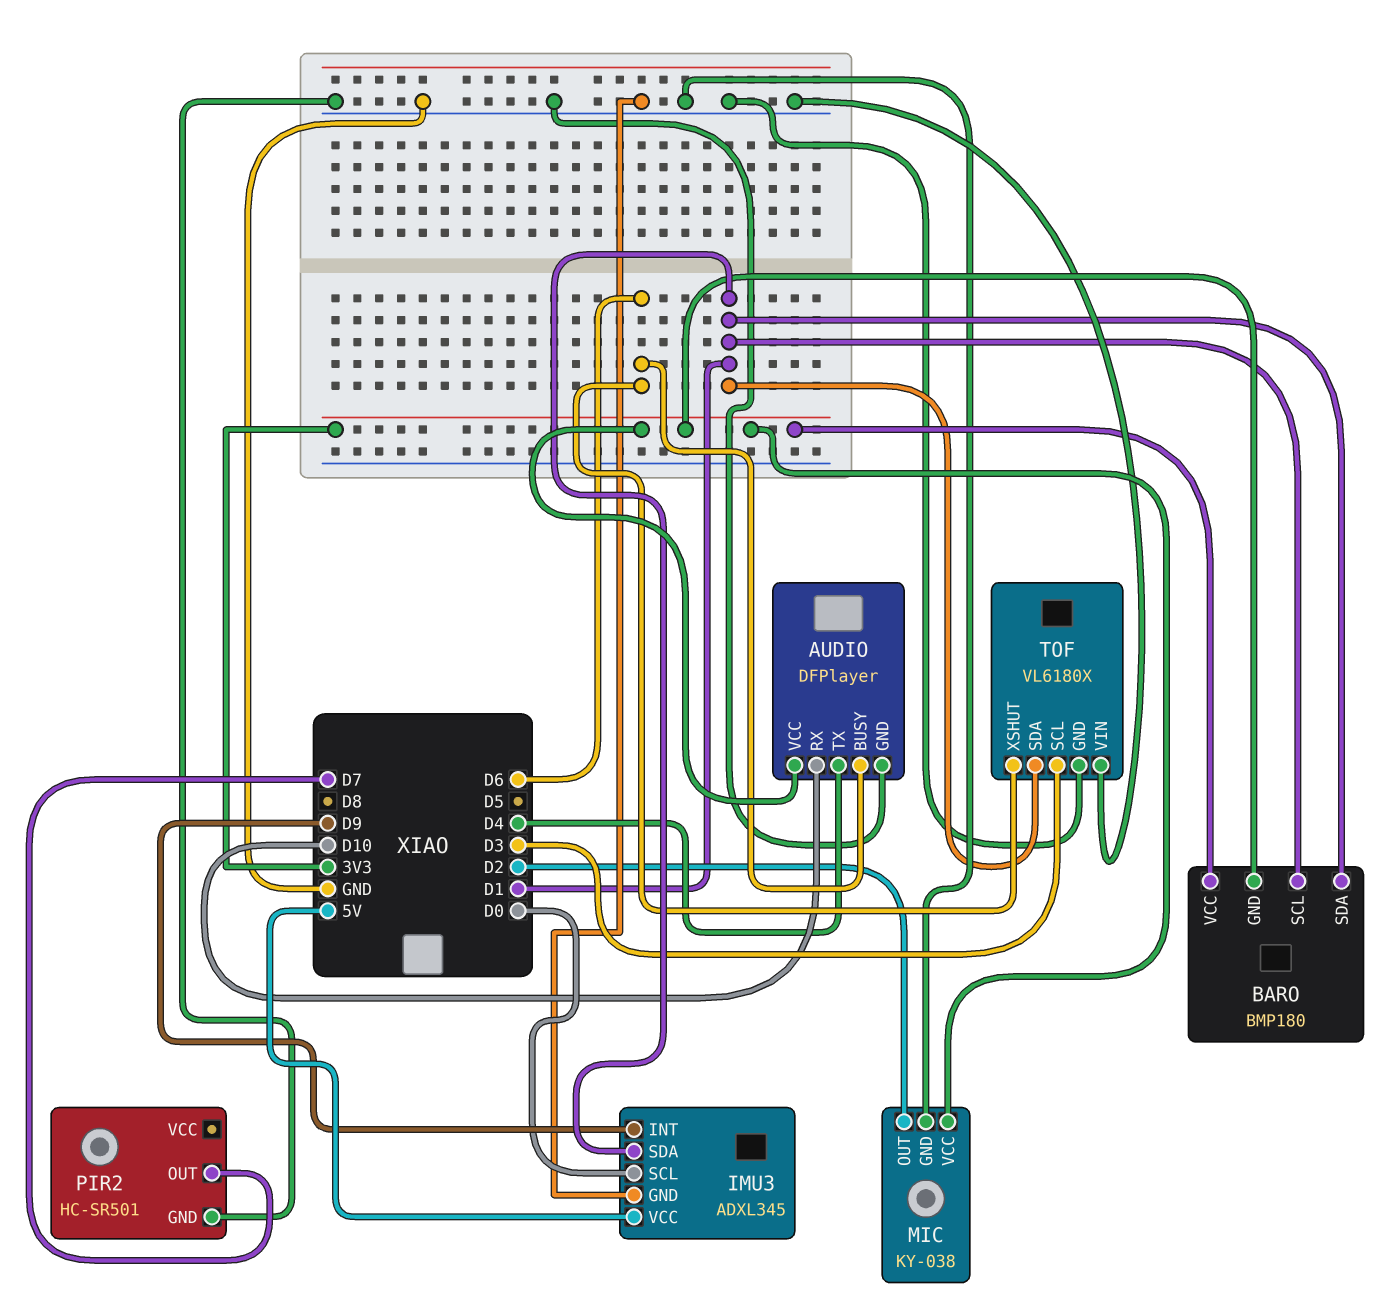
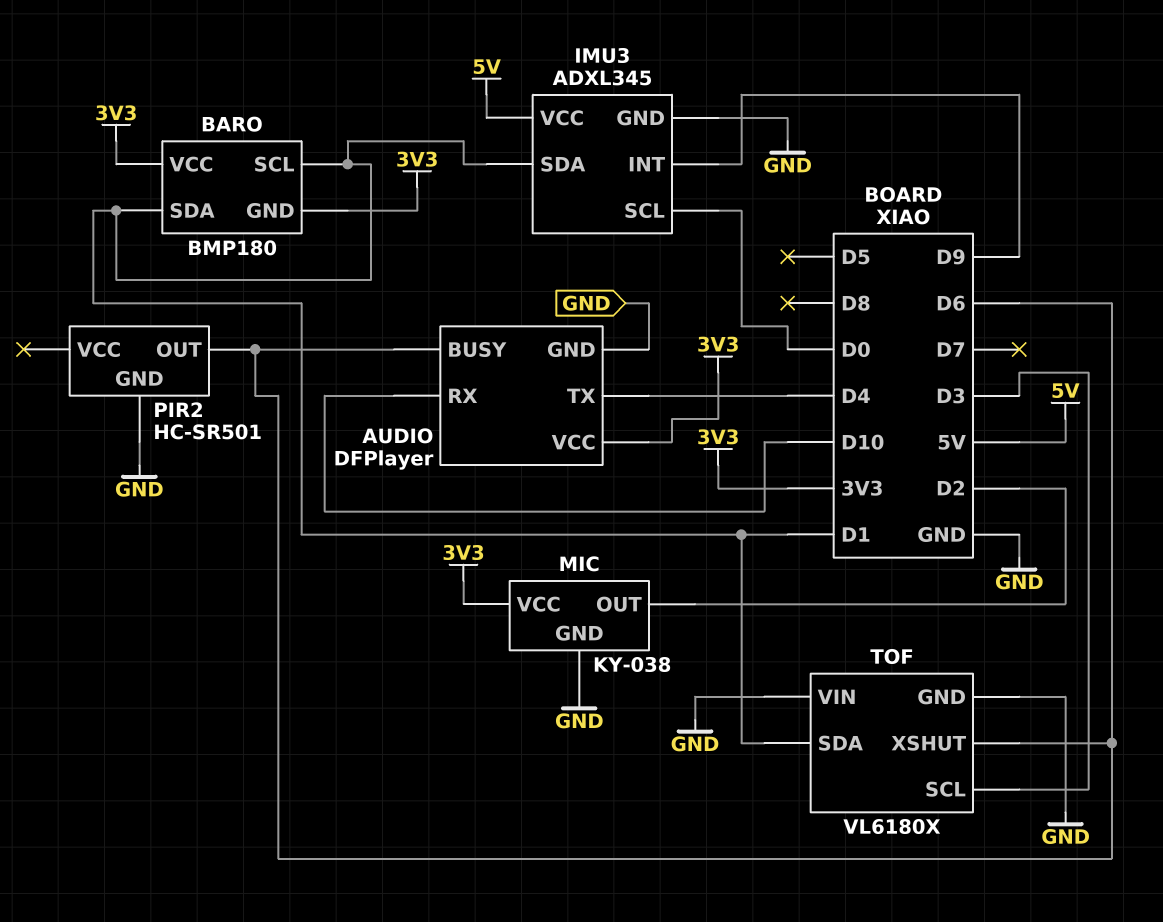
PIR2 pin OUT: D7 -> D6

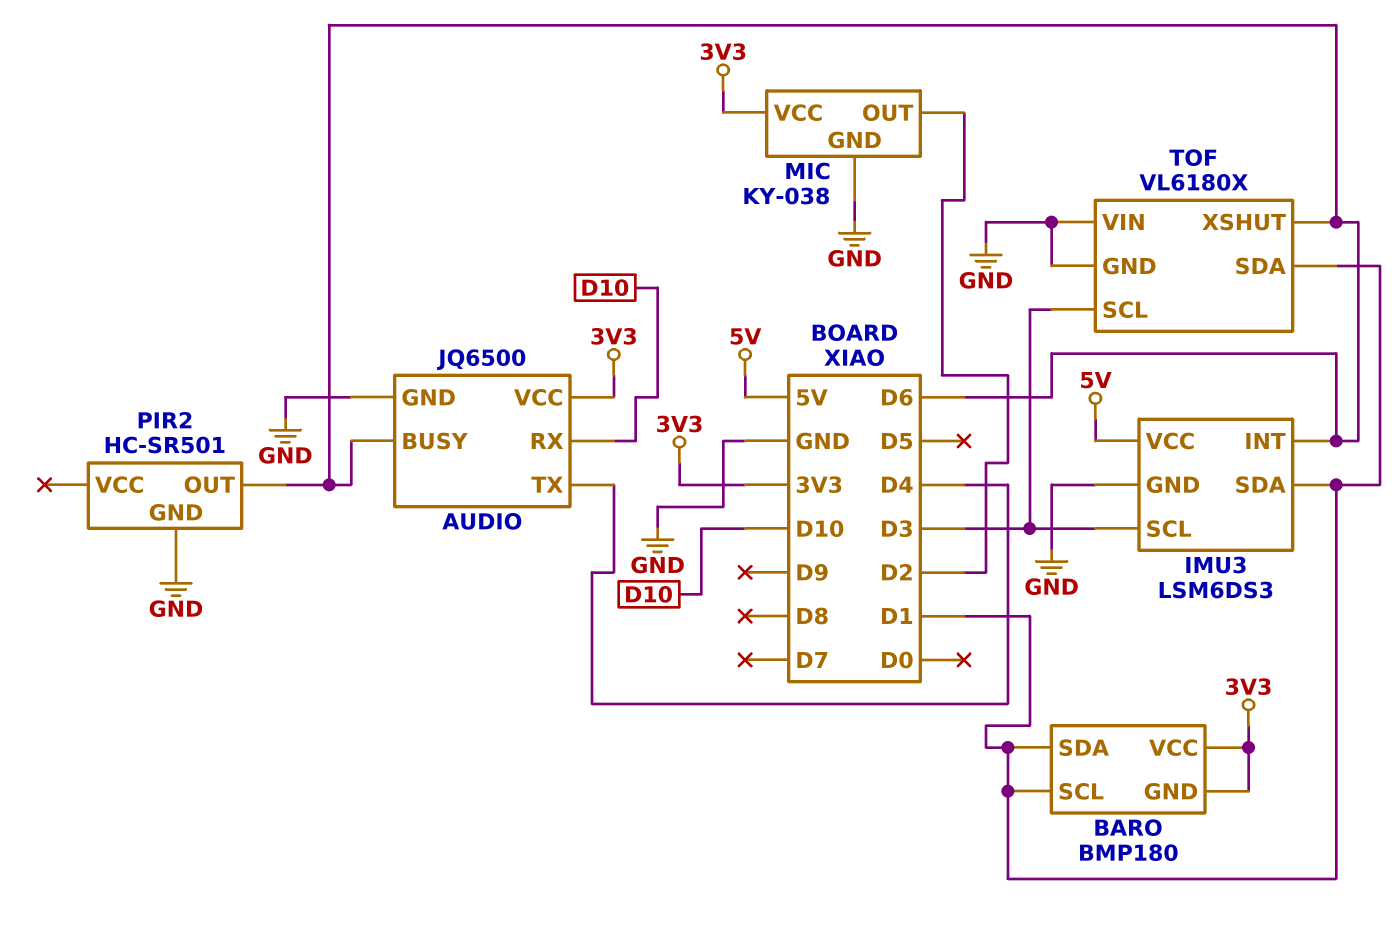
AUDIO: DFPlayer -> JQ6500
IMU3: ADXL345 -> LSM6DS3
IMU3 pin INT: D9 -> D6
IMU3 pin SCL: D0 -> D3

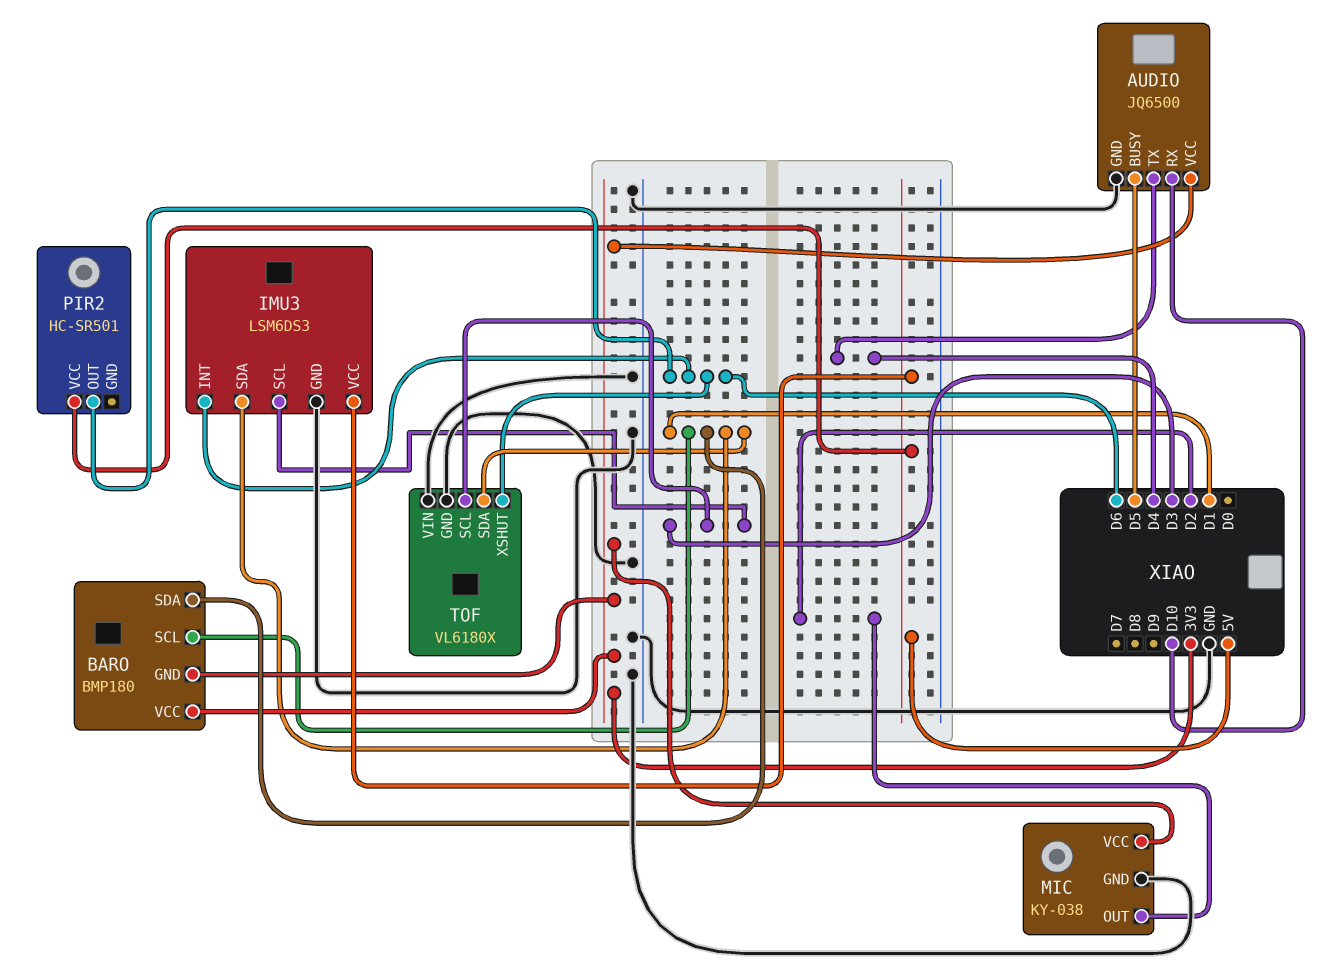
AUDIO pin BUSY: D6 -> D5
PIR2 pin GND: GND -> none
PIR2 pin VCC: none -> 5V

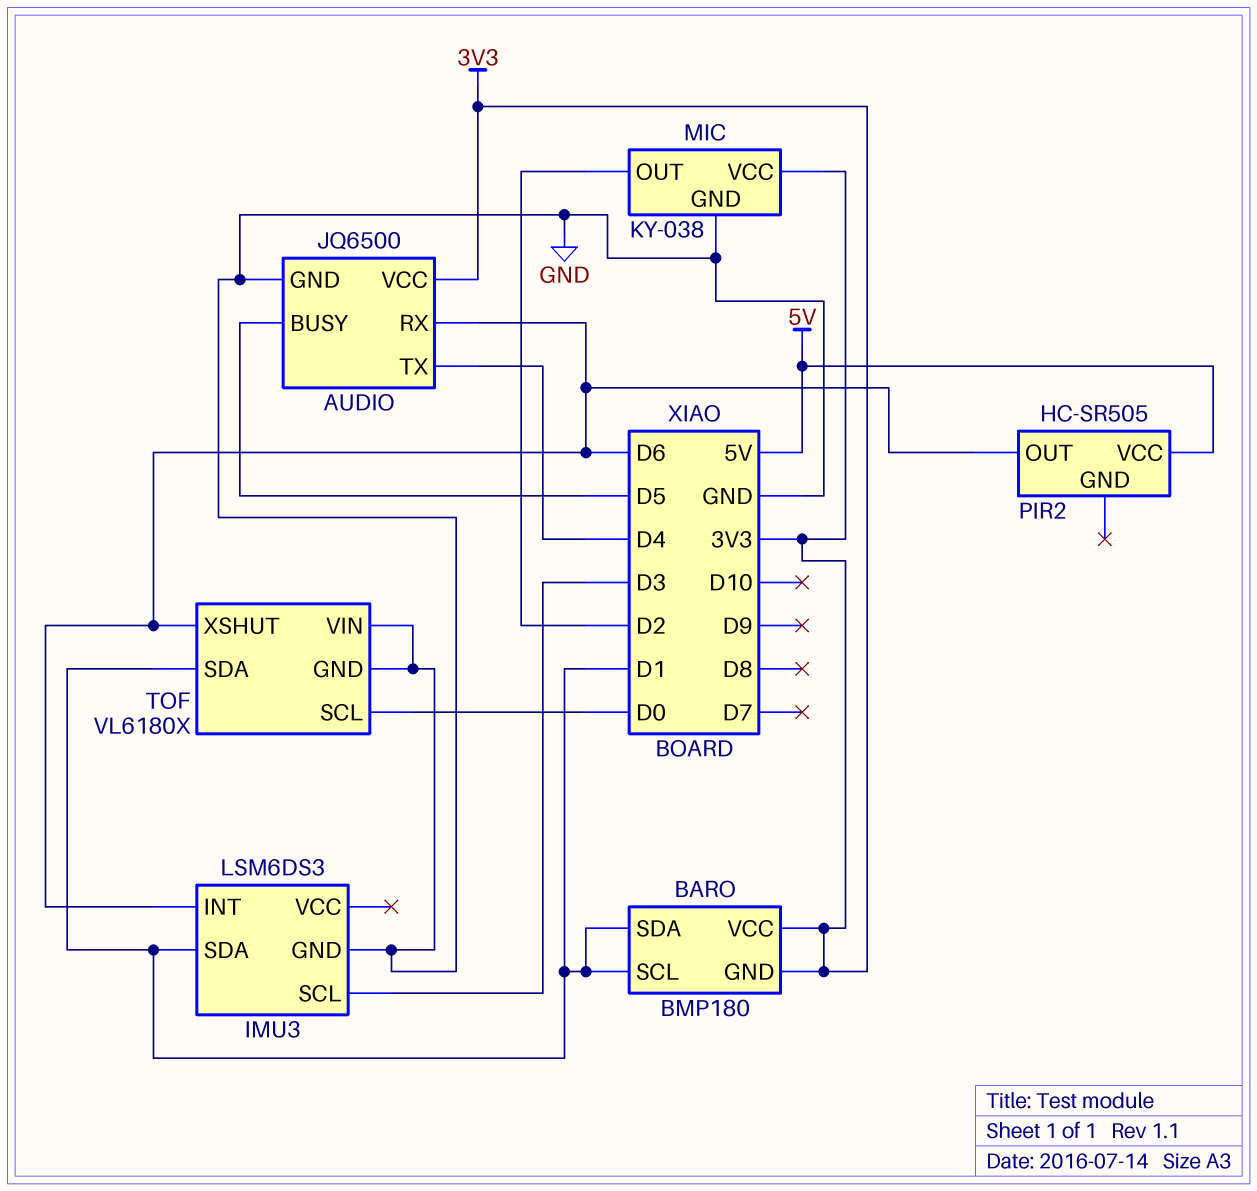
AUDIO pin RX: D10 -> D6
IMU3 pin VCC: 5V -> none
PIR2: HC-SR501 -> HC-SR505
TOF pin SCL: D3 -> D0

